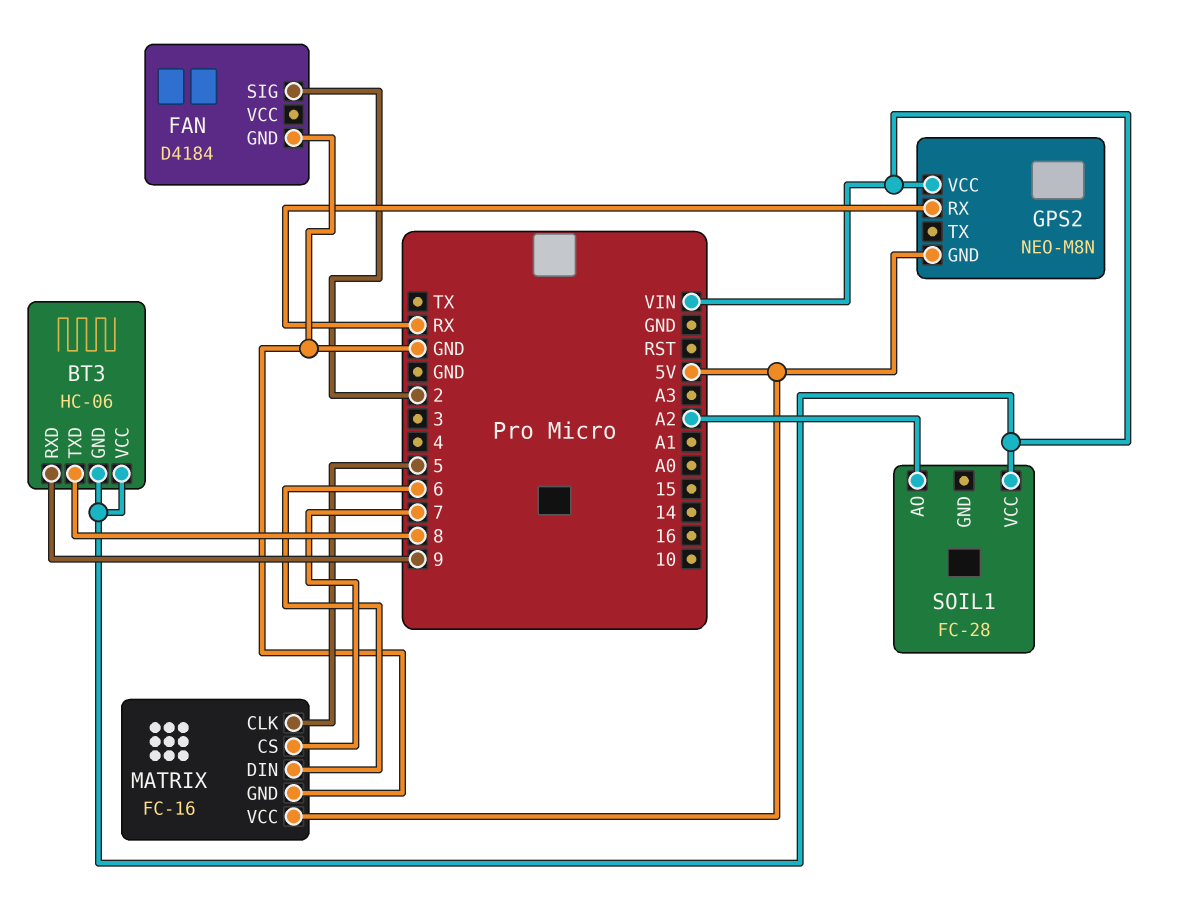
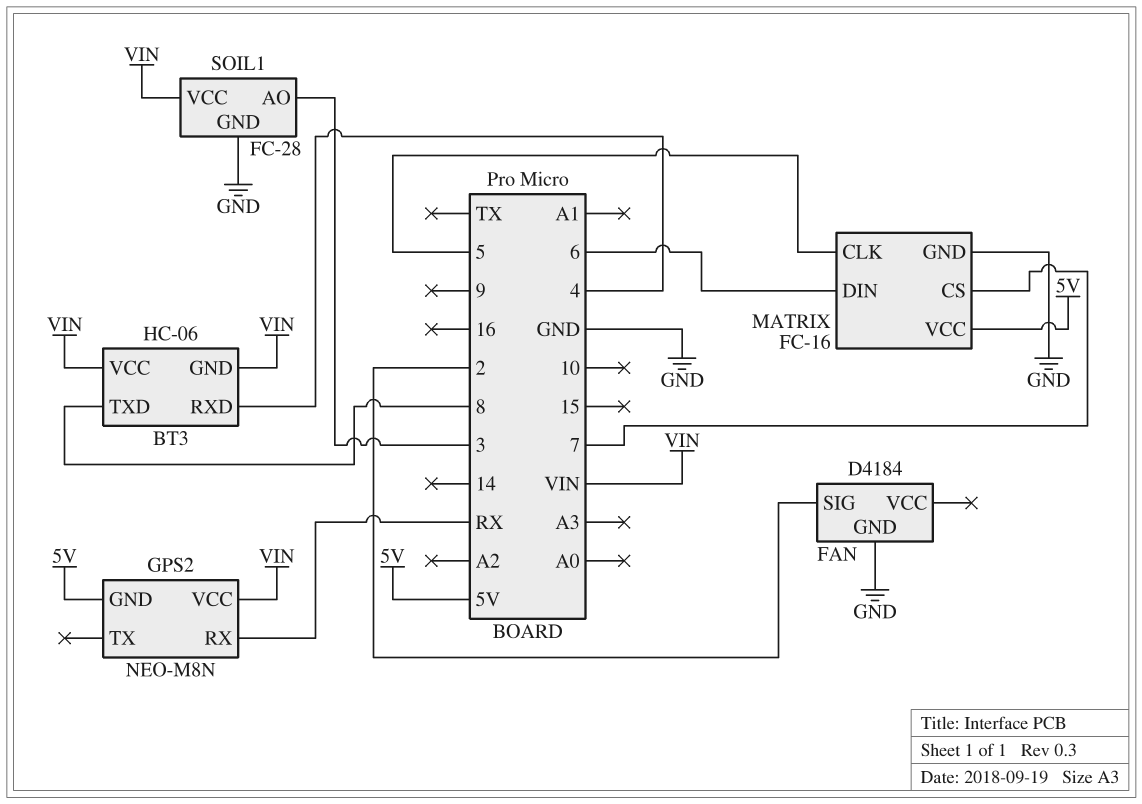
BT3 pin RXD: 9 -> 4
SOIL1 pin AO: A2 -> 3
SOIL1 pin GND: none -> GND

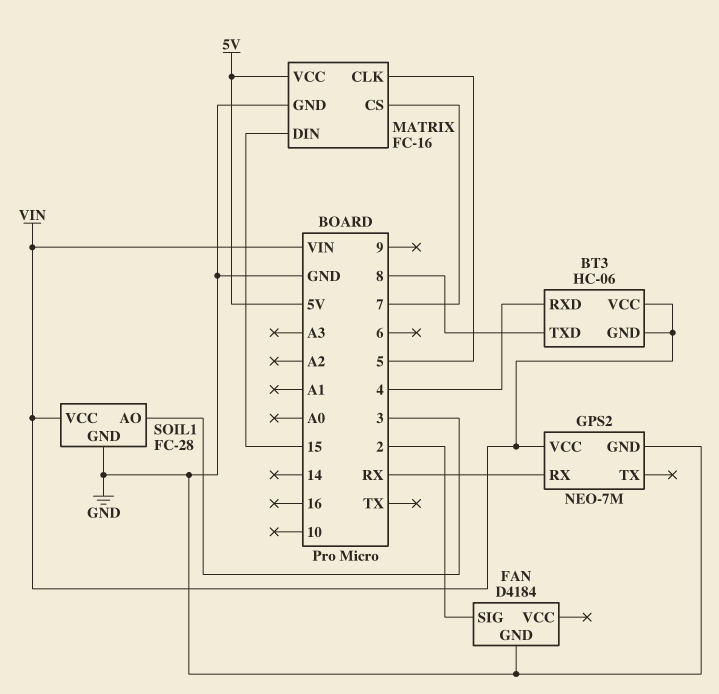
GPS2: NEO-M8N -> NEO-7M
GPS2 pin GND: 5V -> GND
MATRIX pin DIN: 6 -> 15

